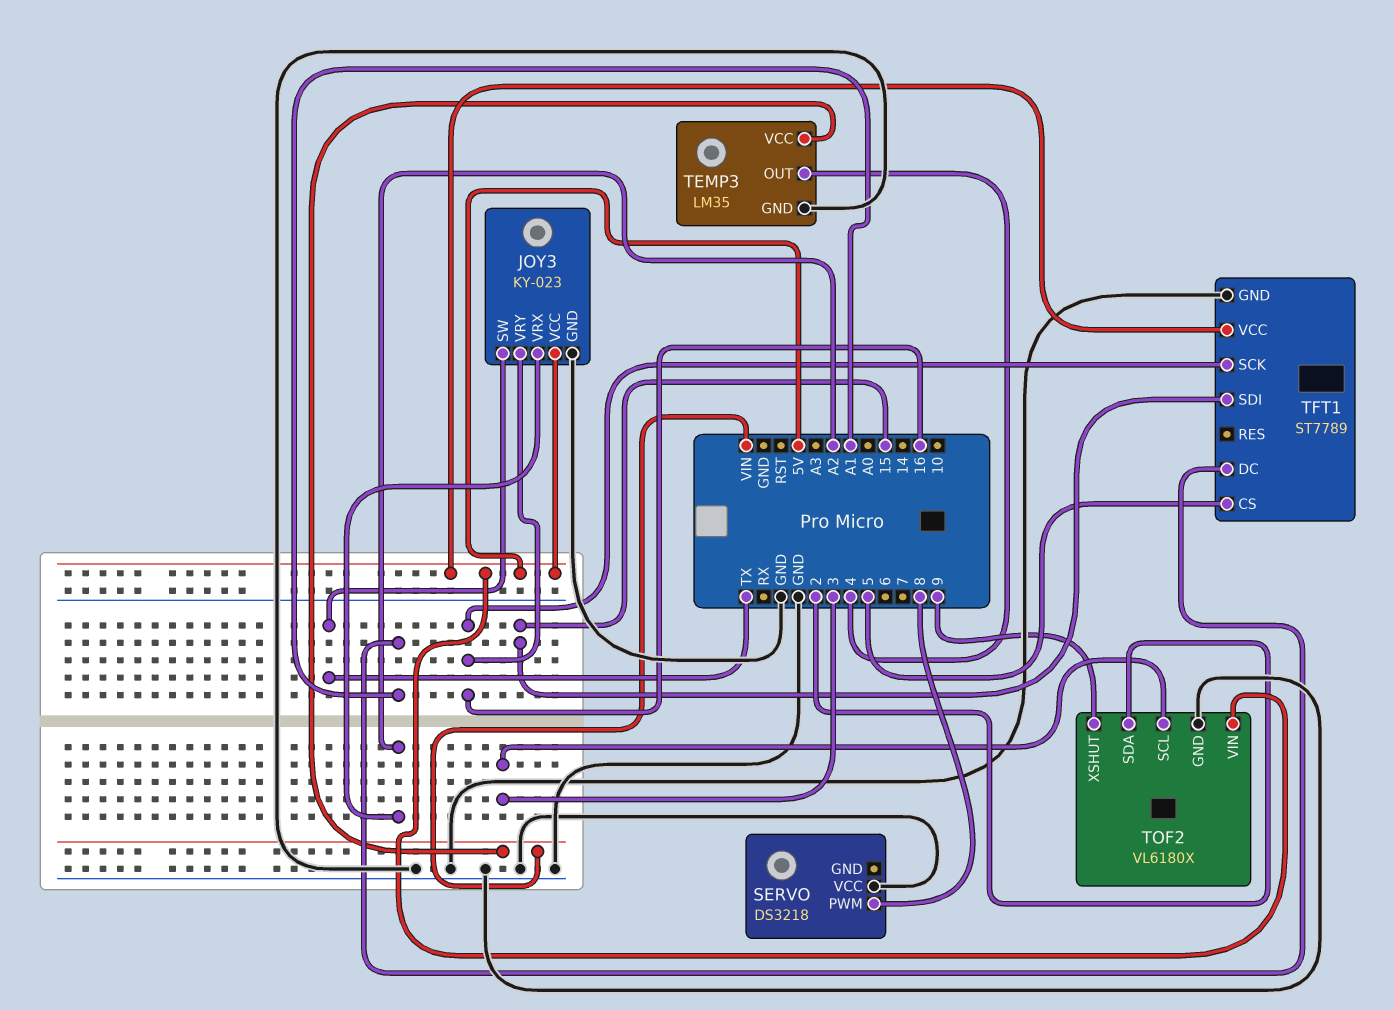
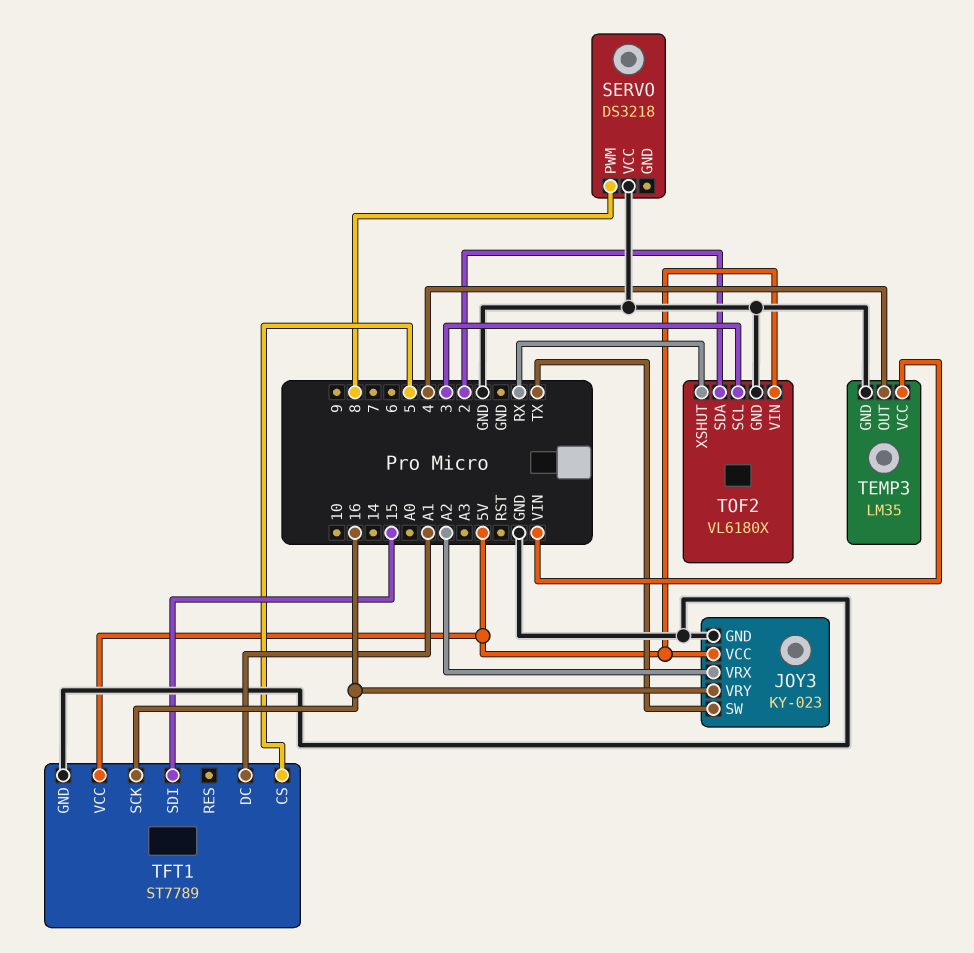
TOF2 pin XSHUT: 9 -> RX

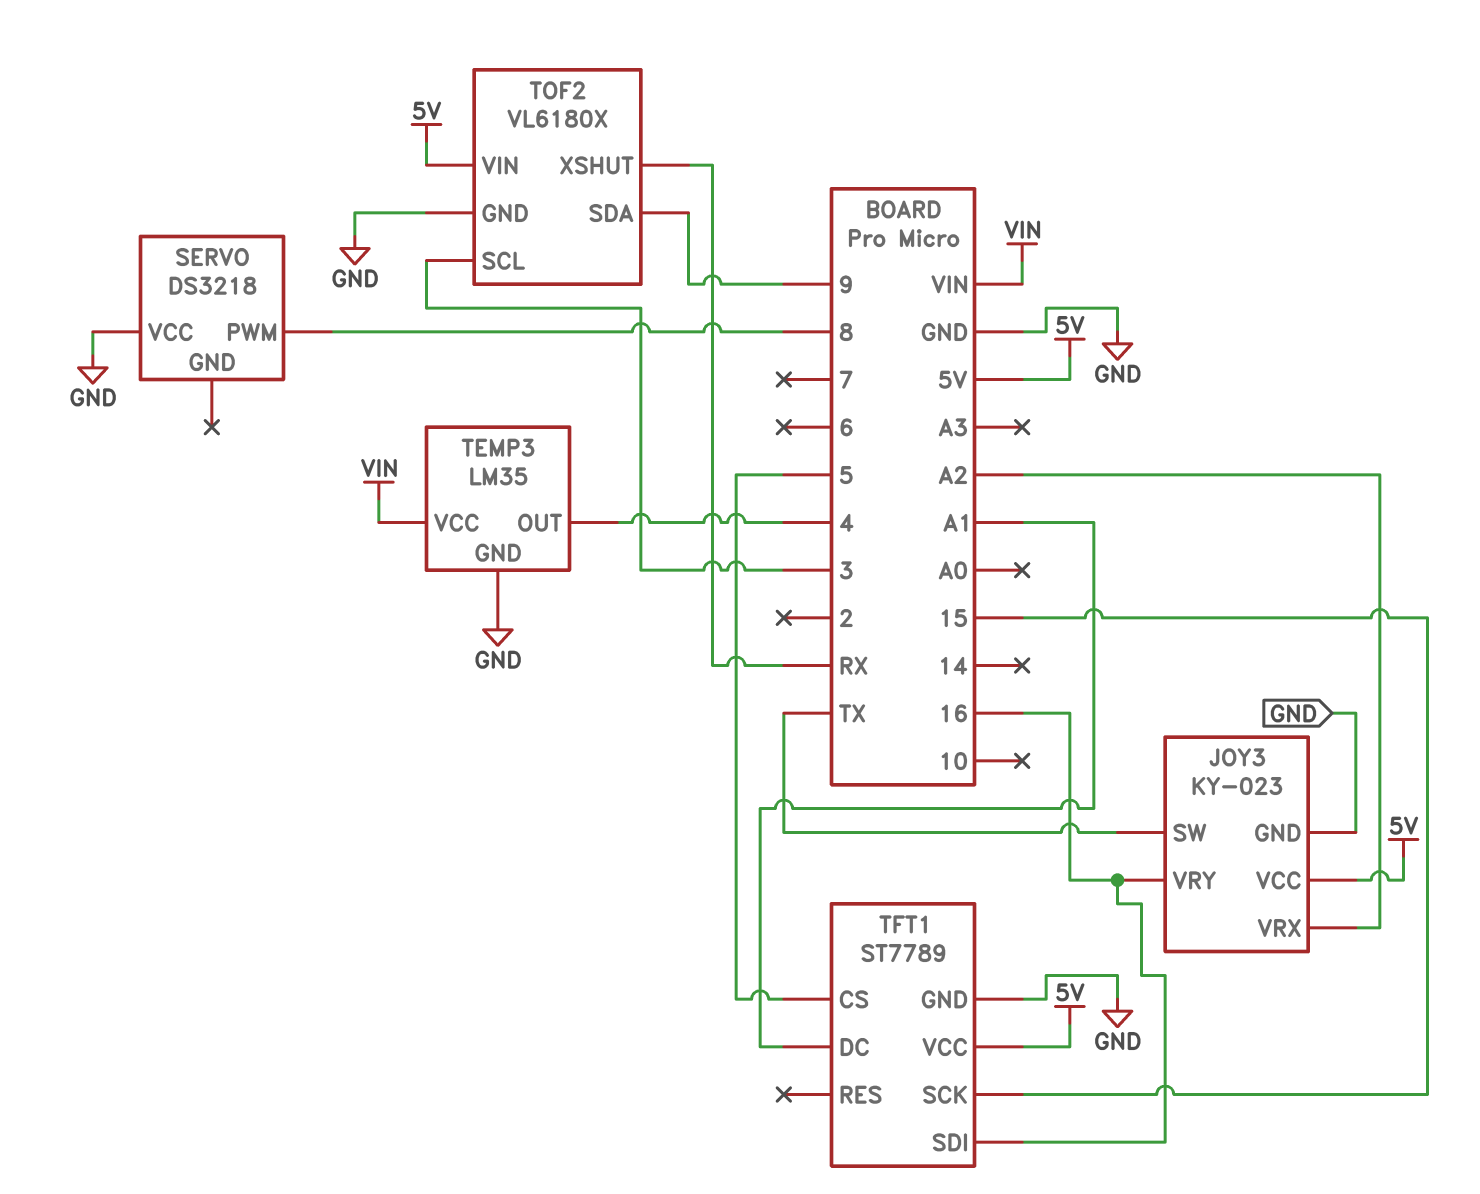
TFT1 pin SCK: 16 -> 15
TFT1 pin SDI: 15 -> 16
TOF2 pin SDA: 2 -> 9

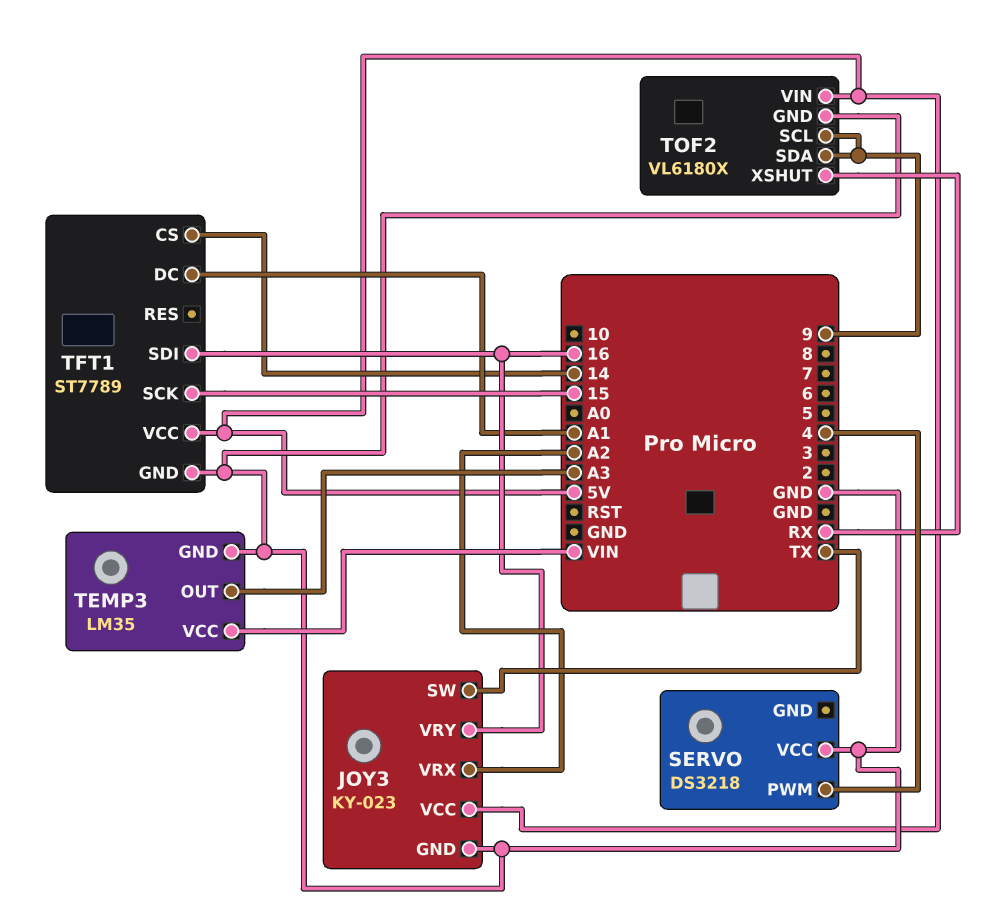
SERVO pin PWM: 8 -> 4
TEMP3 pin OUT: 4 -> A3
TFT1 pin CS: 5 -> 14
TOF2 pin SCL: 3 -> 9

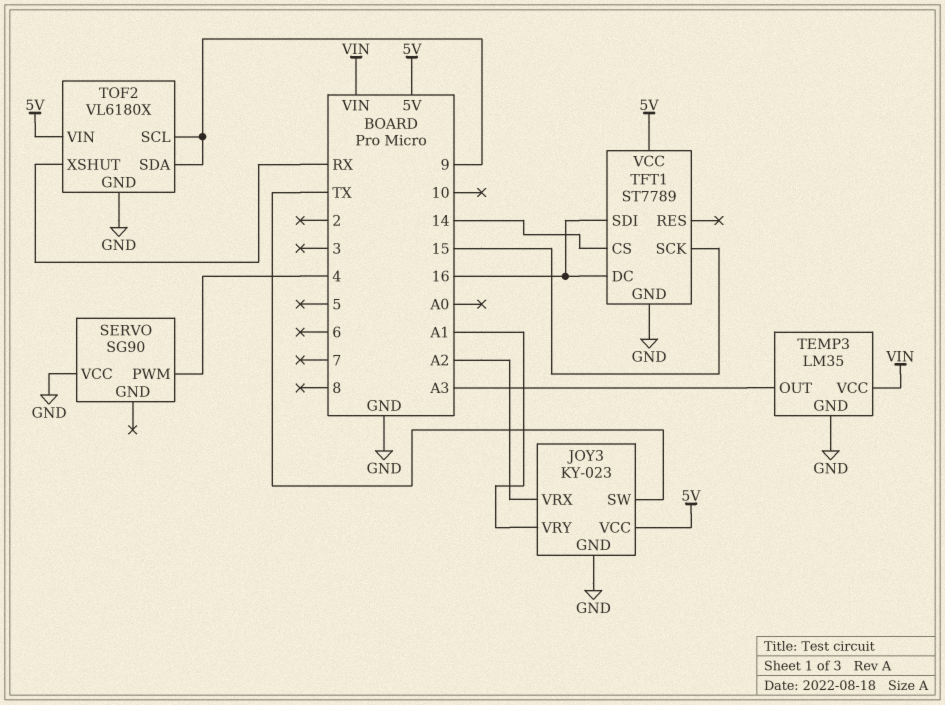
JOY3 pin VRY: 16 -> A1
SERVO: DS3218 -> SG90
TFT1 pin DC: A1 -> 16

